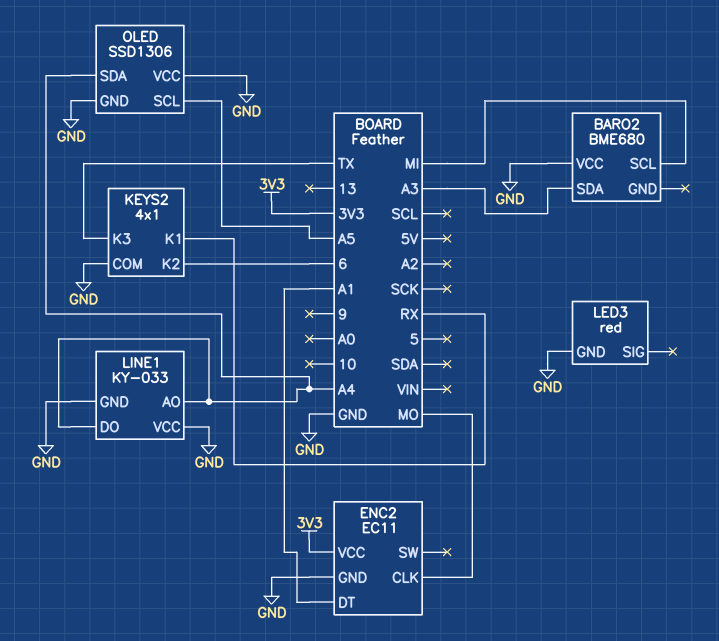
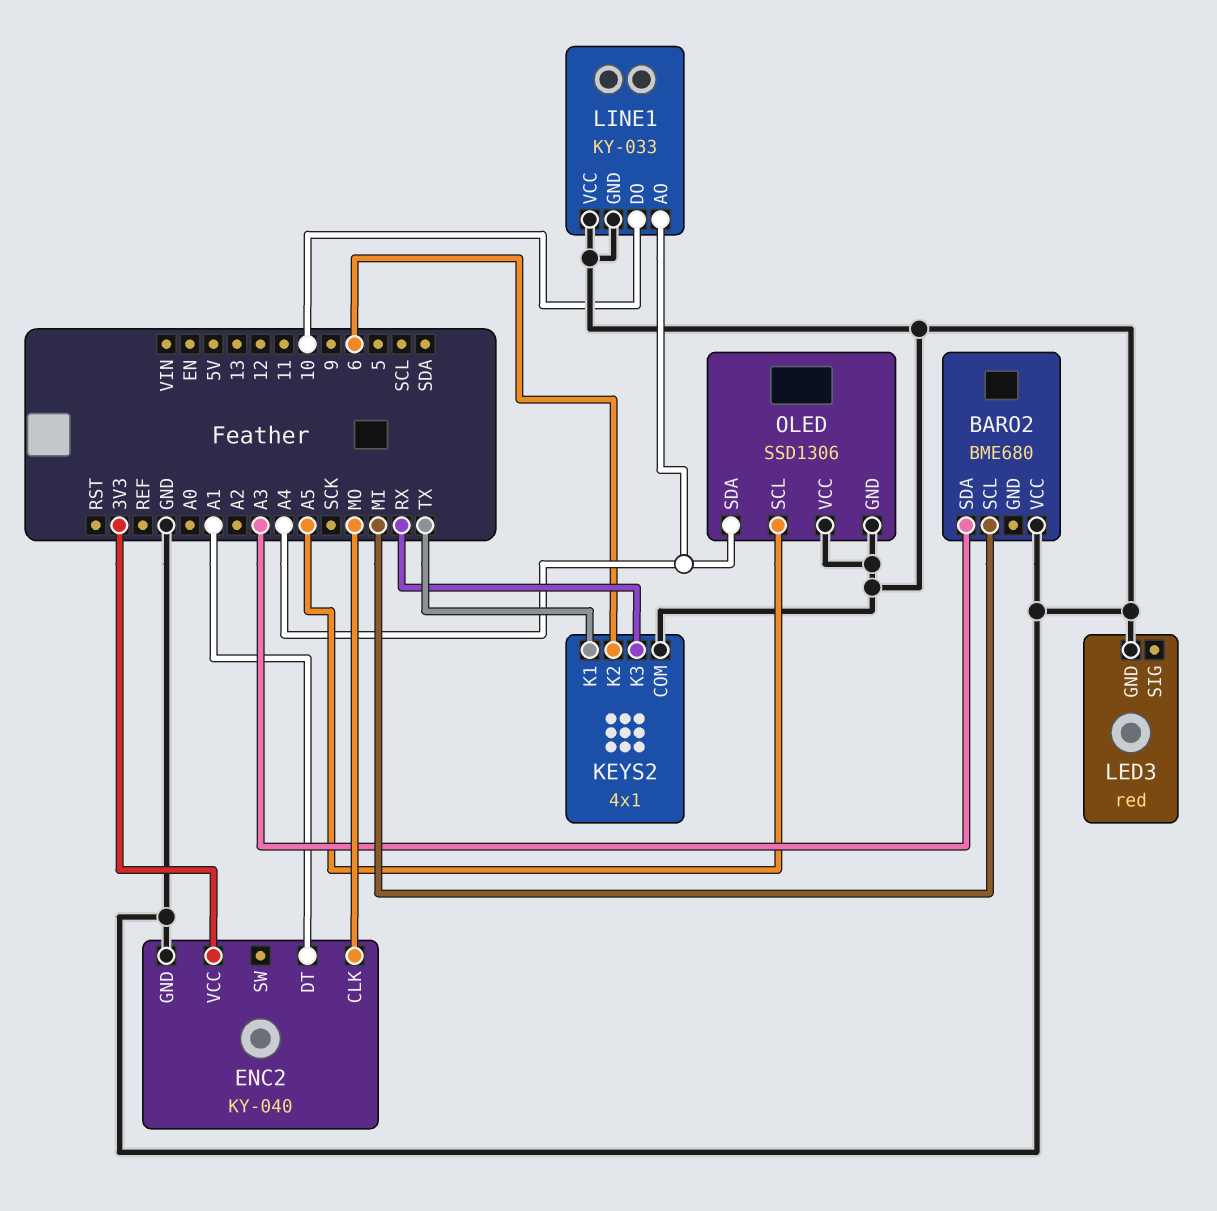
ENC2: EC11 -> KY-040
KEYS2 pin K1: RX -> TX
KEYS2 pin K3: TX -> RX
LINE1 pin DO: A4 -> 10

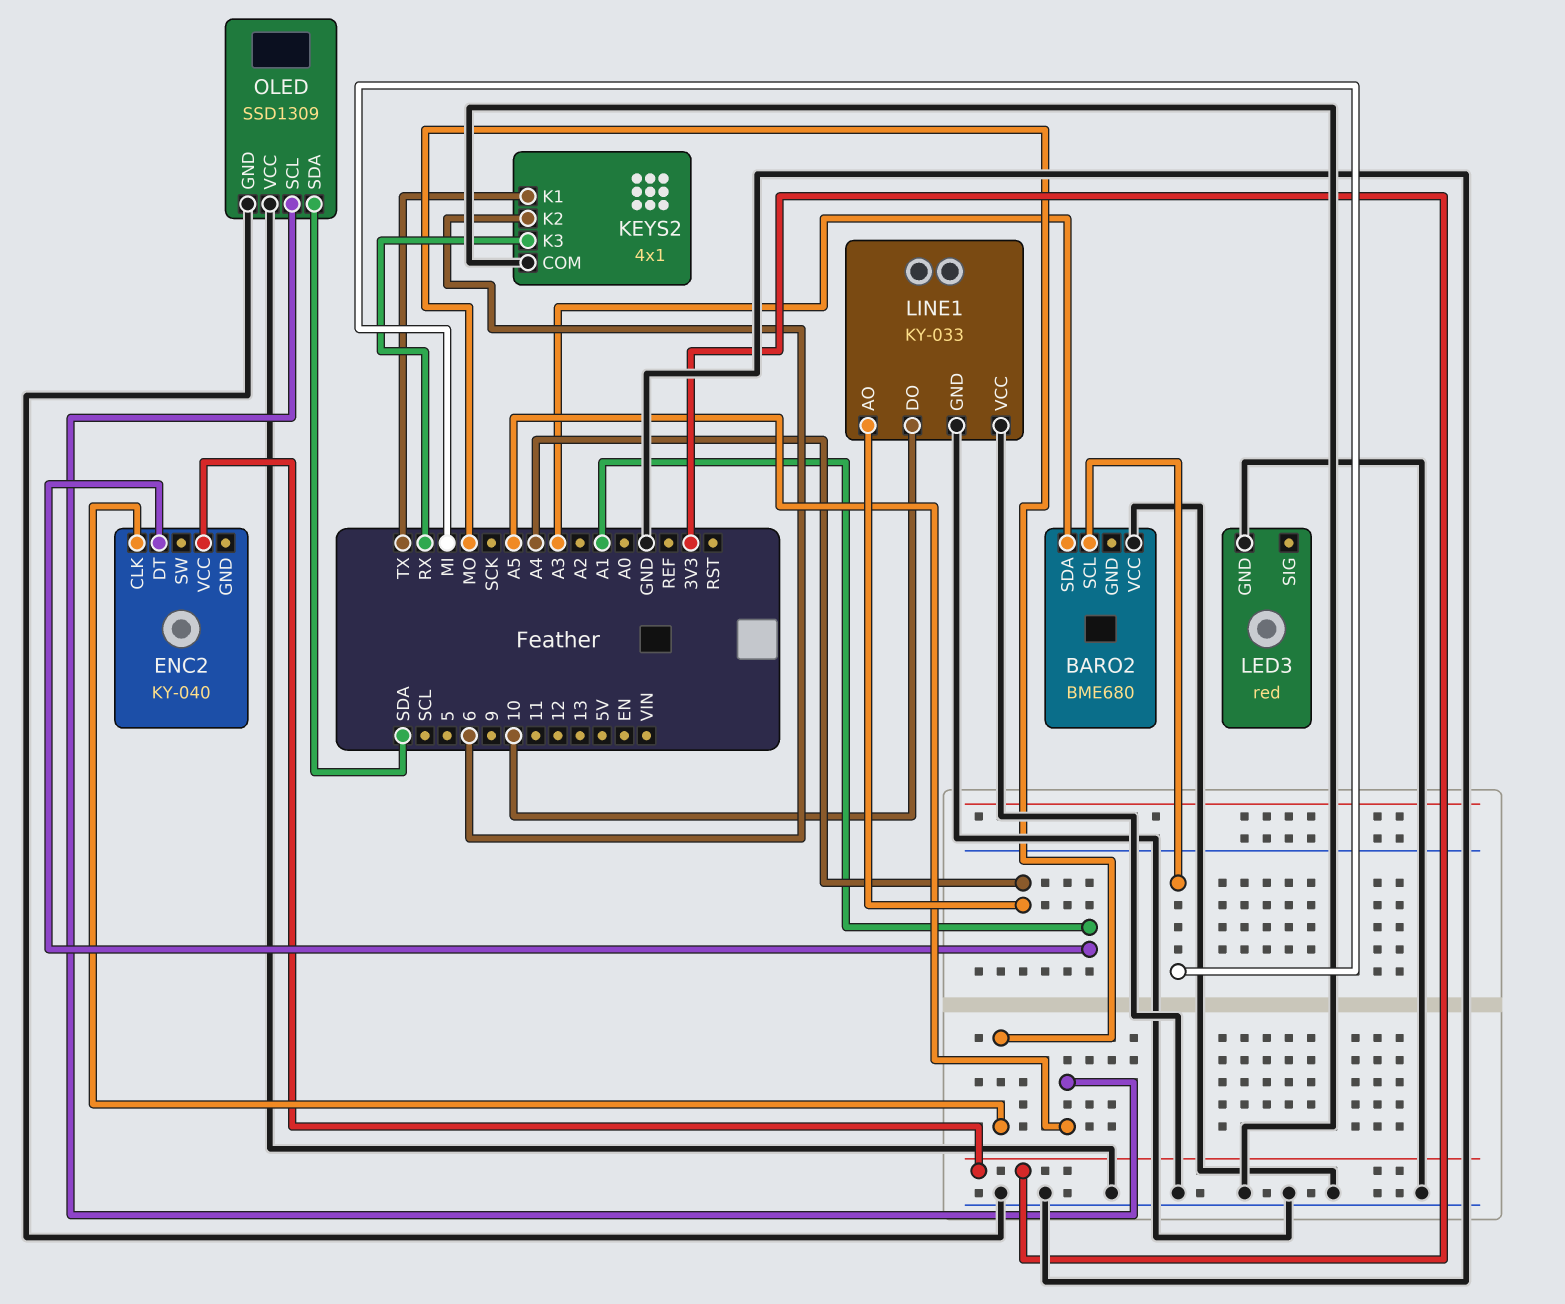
ENC2 pin GND: GND -> none
OLED: SSD1306 -> SSD1309
OLED pin SDA: A4 -> SDA

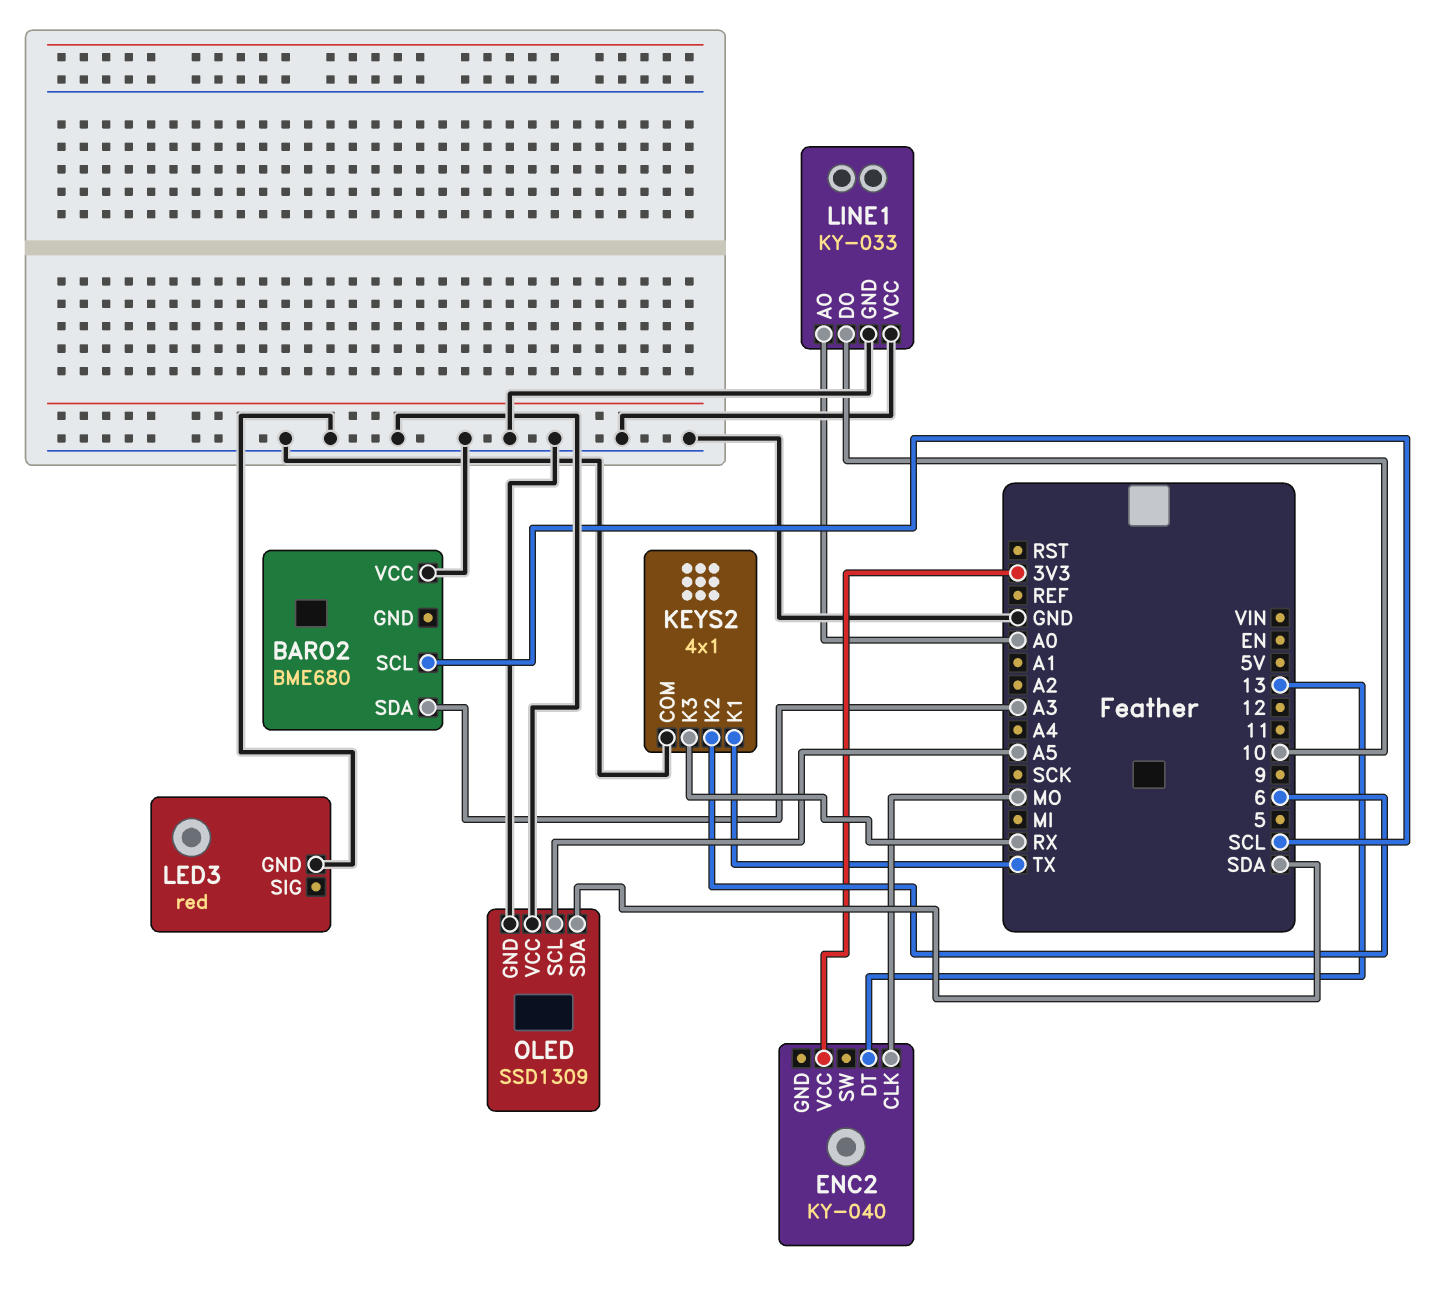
BARO2 pin SCL: MI -> SCL
ENC2 pin DT: A1 -> 13
LINE1 pin AO: A4 -> A0

